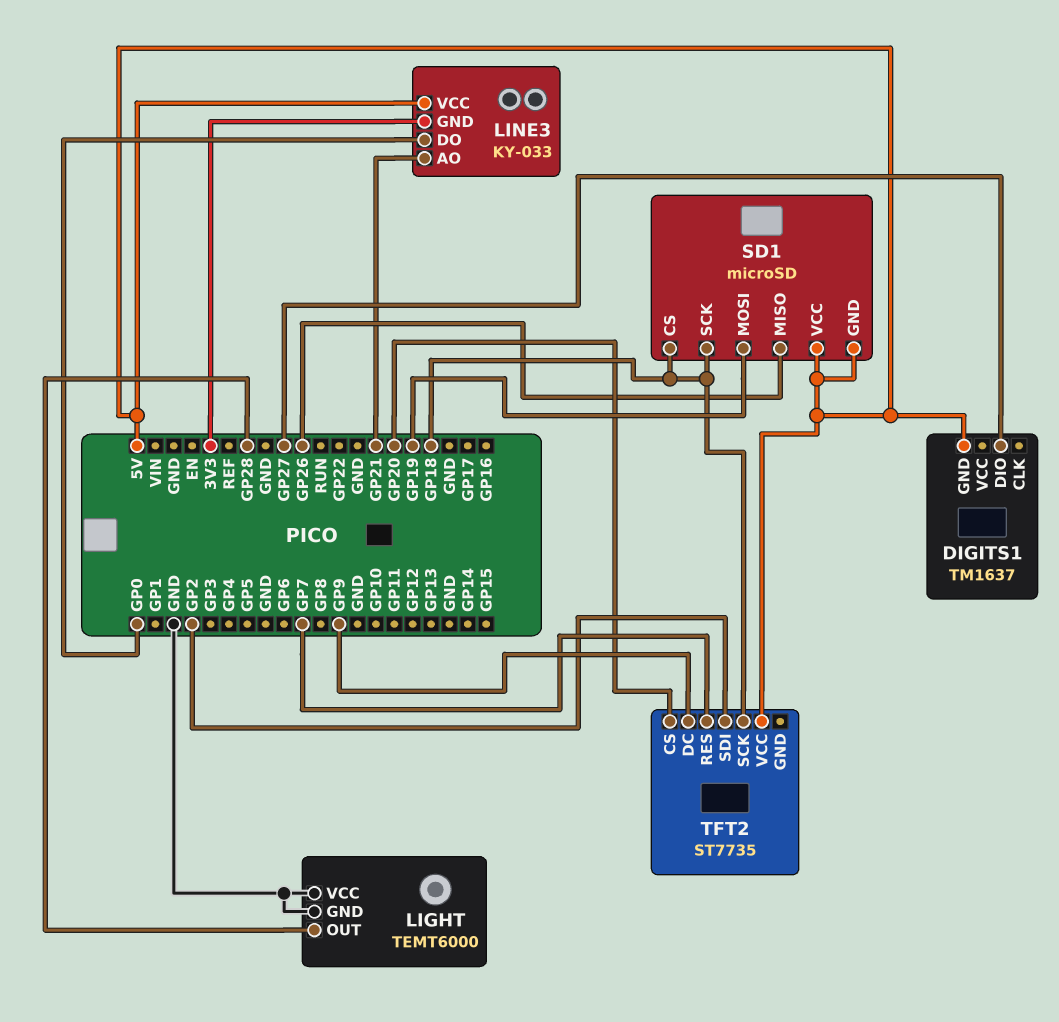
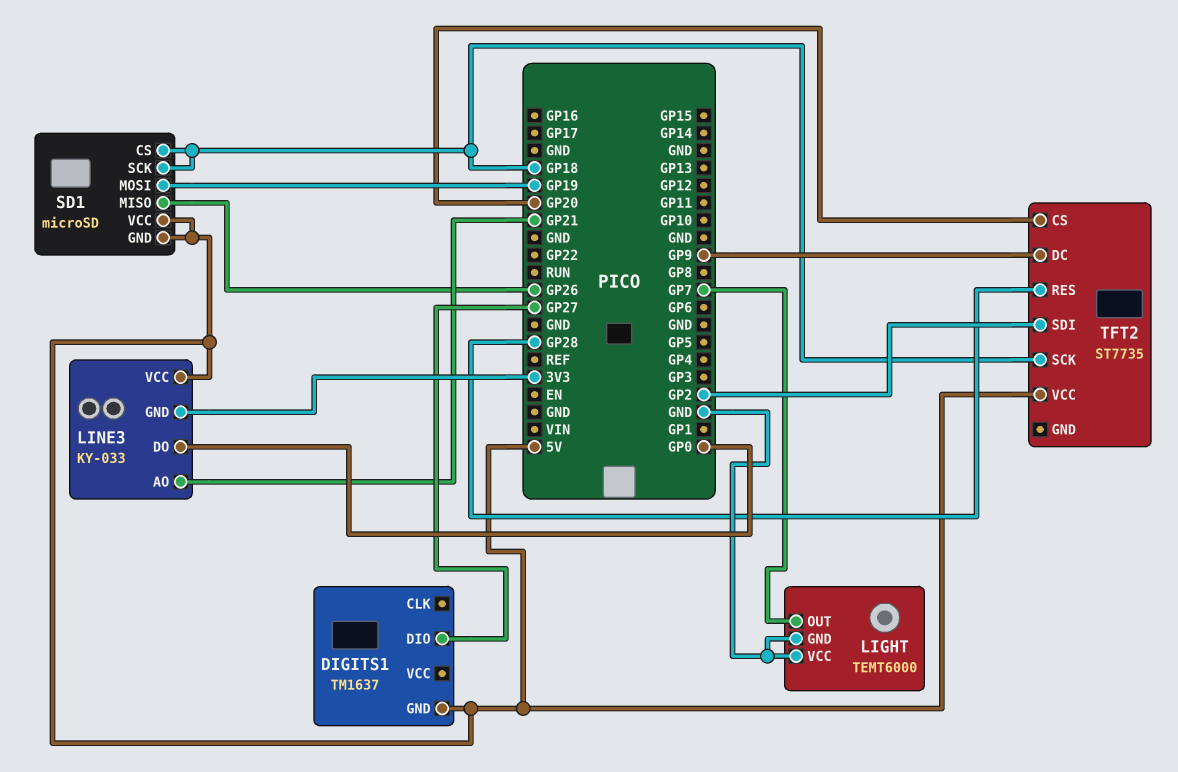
LIGHT pin OUT: GP28 -> GP7
TFT2 pin RES: GP7 -> GP28

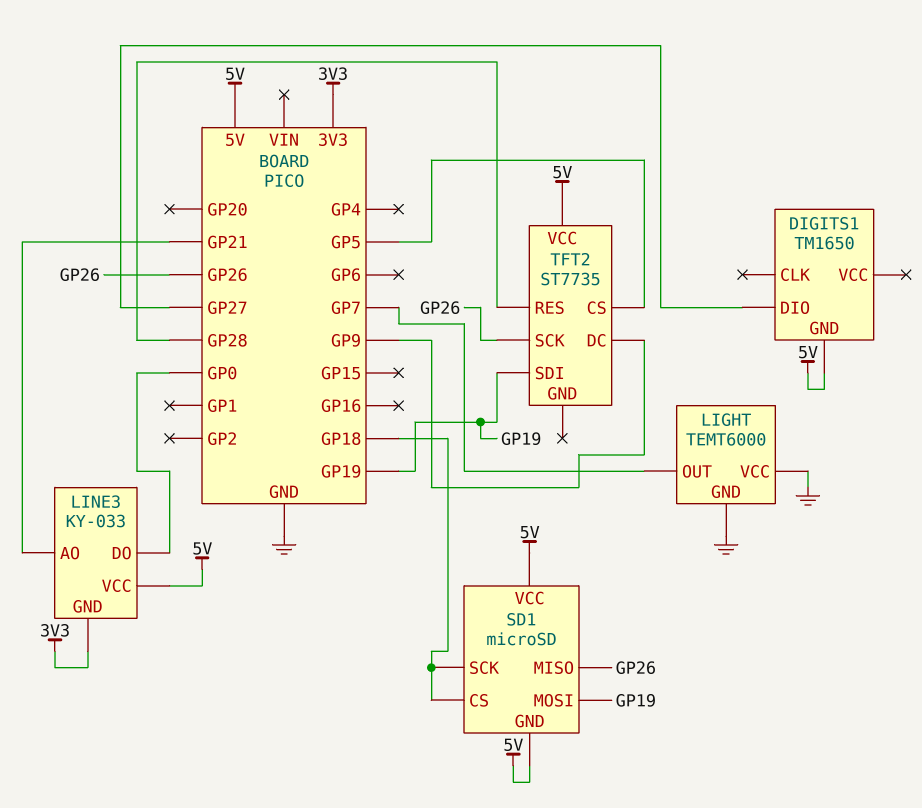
DIGITS1: TM1637 -> TM1650
TFT2 pin CS: GP20 -> GP5
TFT2 pin SCK: GP18 -> GP26
TFT2 pin SDI: GP2 -> GP19

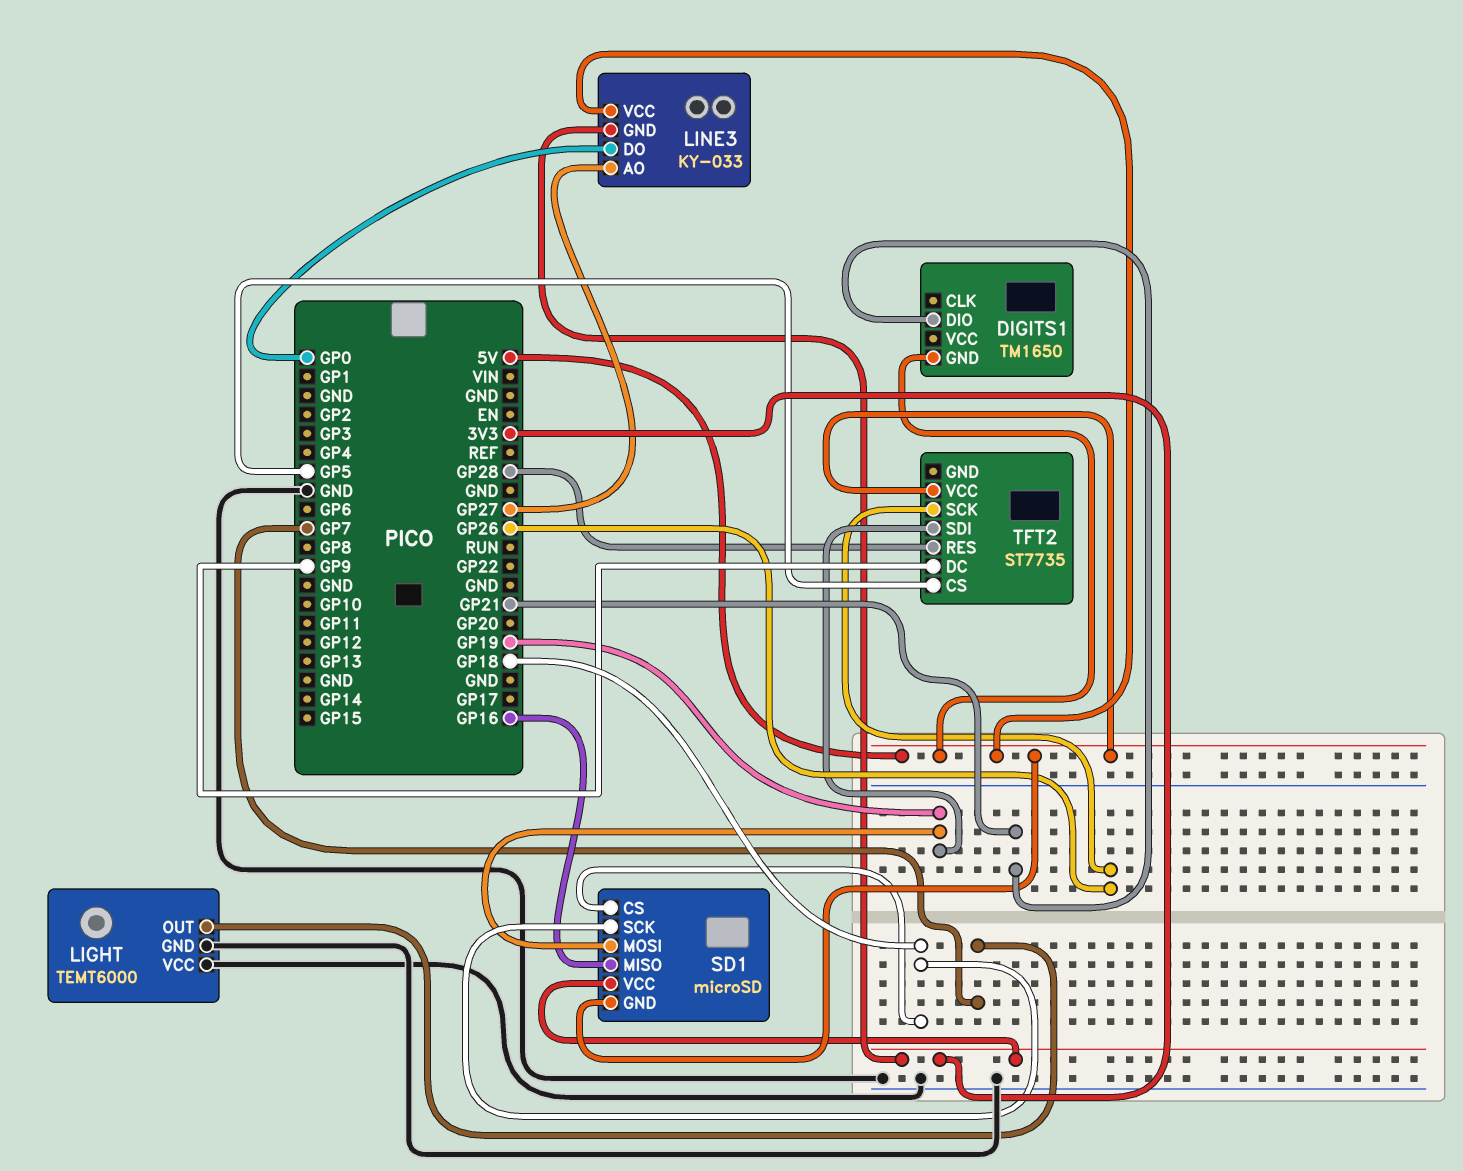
DIGITS1 pin DIO: GP27 -> GP21
LINE3 pin AO: GP21 -> GP27
SD1 pin MISO: GP26 -> GP16
SD1 pin VCC: 5V -> 3V3

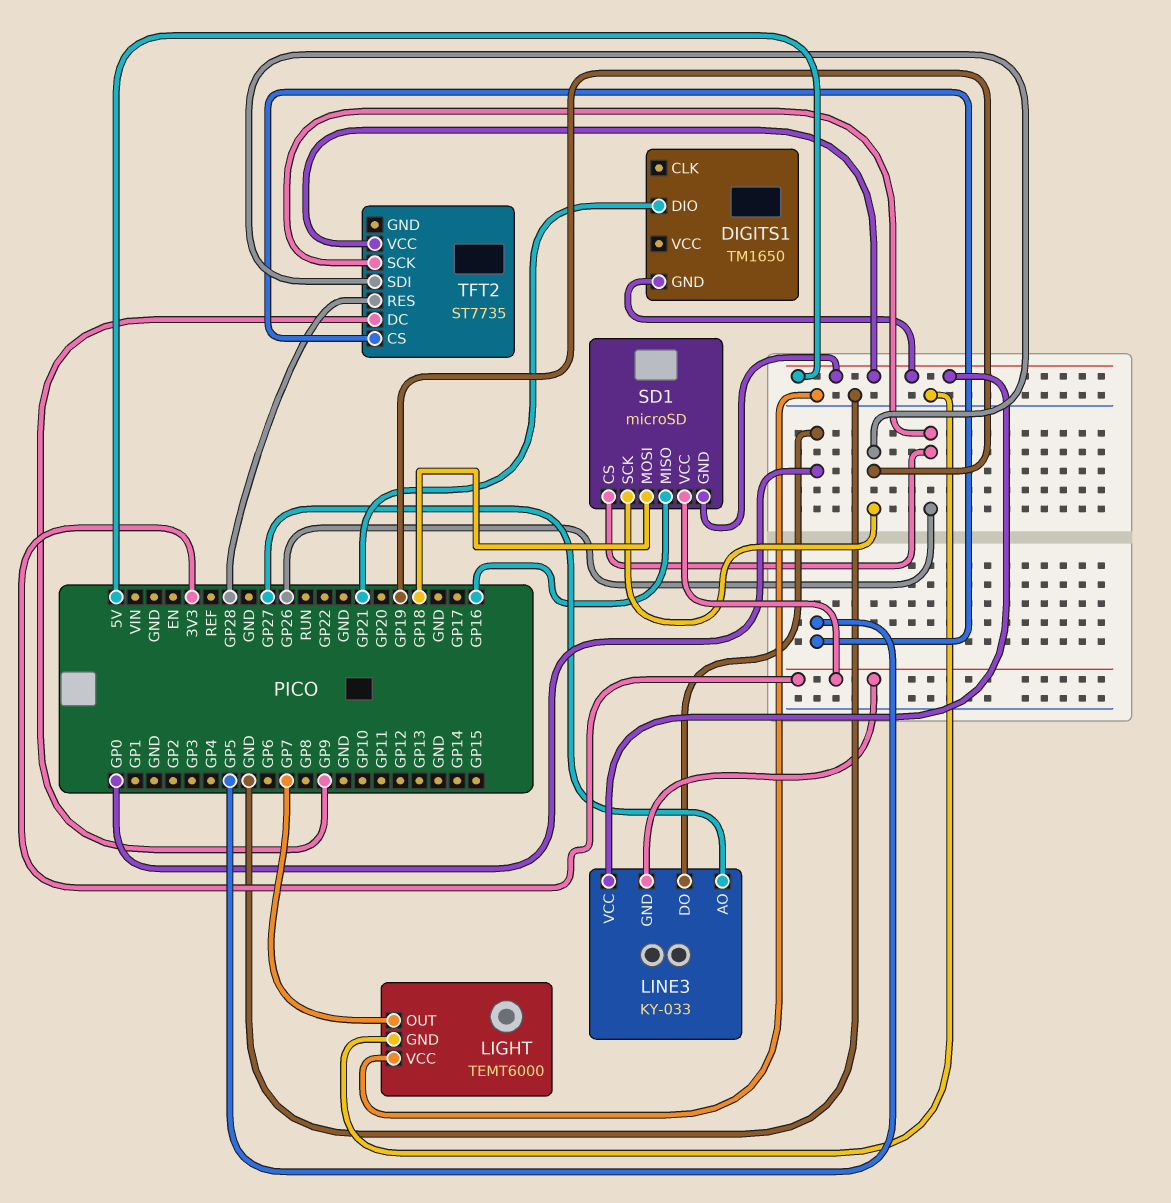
SD1 pin CS: GP18 -> GP26
SD1 pin MOSI: GP19 -> GP18
SD1 pin SCK: GP18 -> GP19

